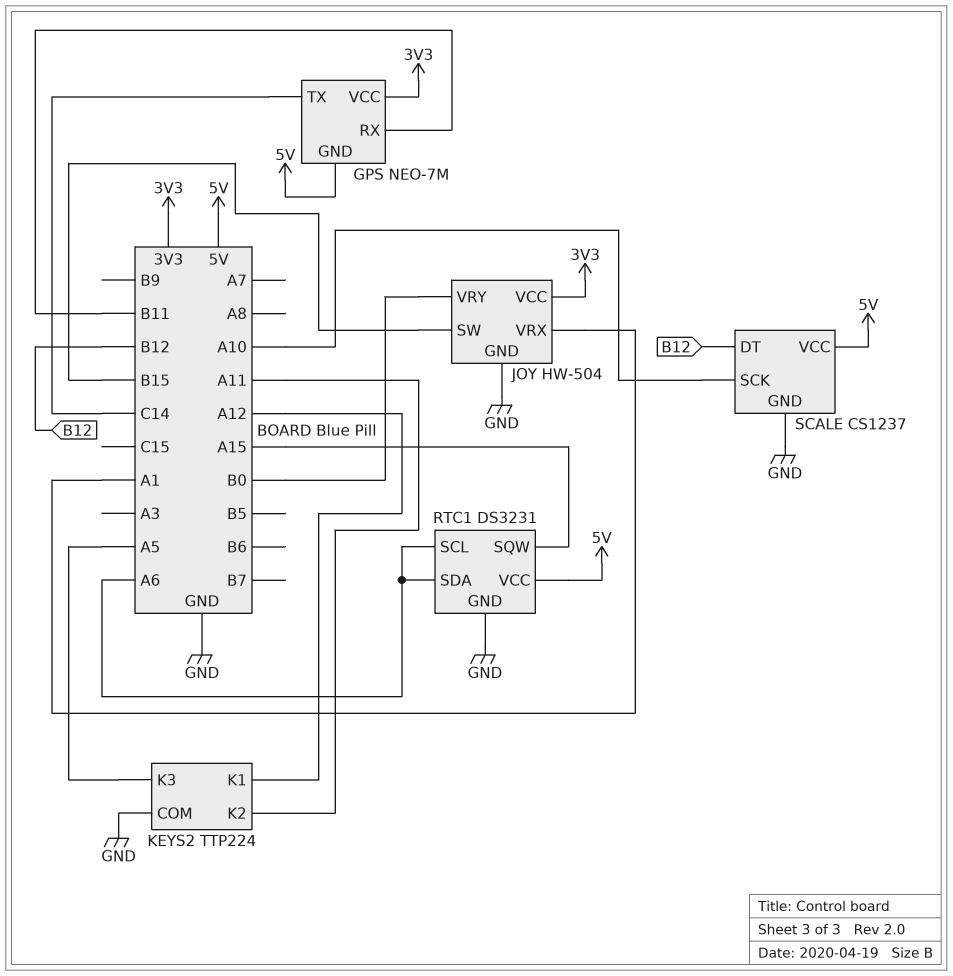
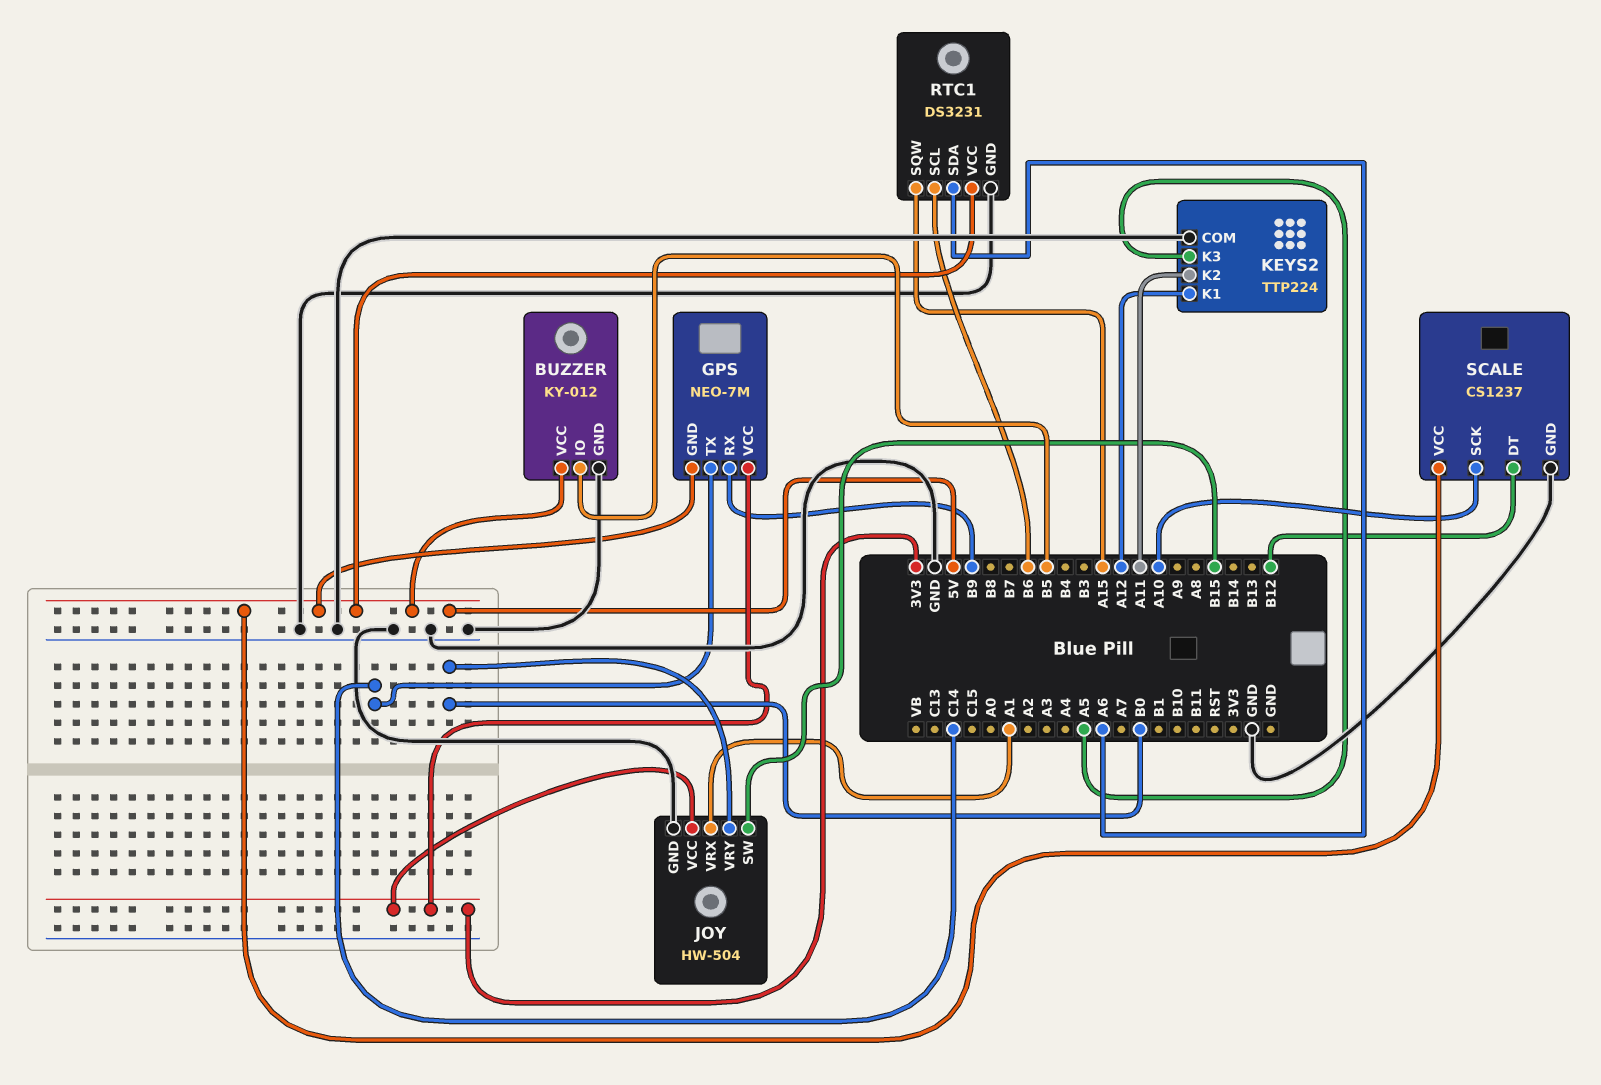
BUZZER: none -> KY-012
BUZZER pin GND: none -> GND
BUZZER pin IO: none -> B5
BUZZER pin VCC: none -> 5V
GPS pin RX: B11 -> B9
RTC1 pin SCL: A6 -> B6

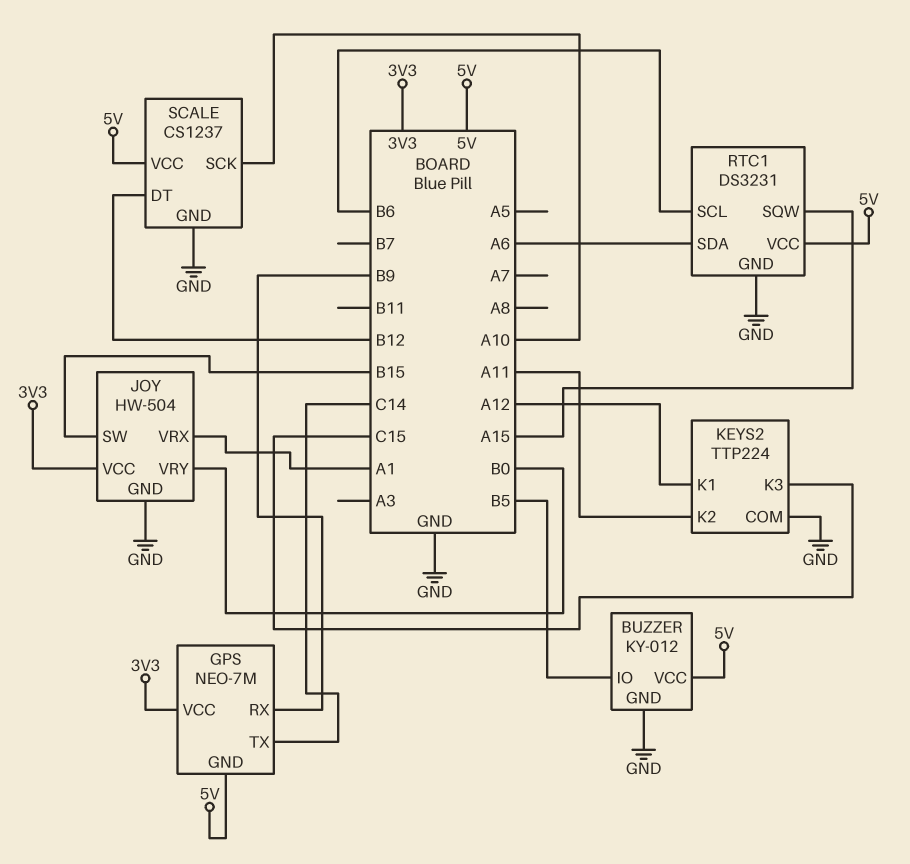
KEYS2 pin K3: A5 -> C15

